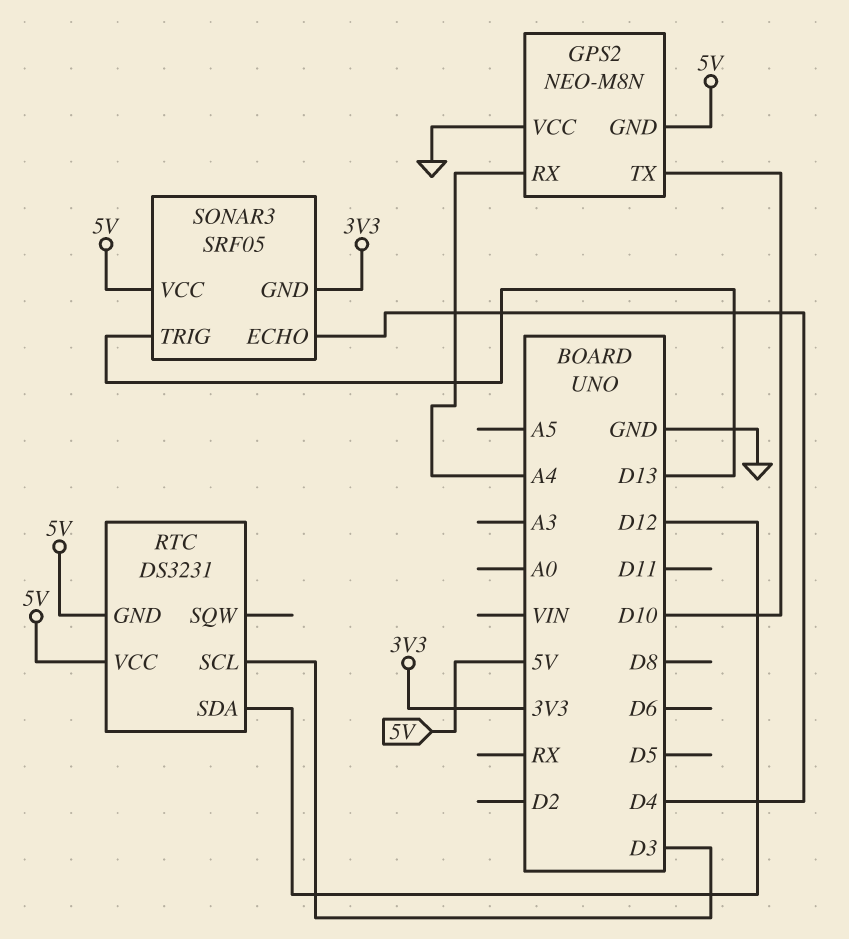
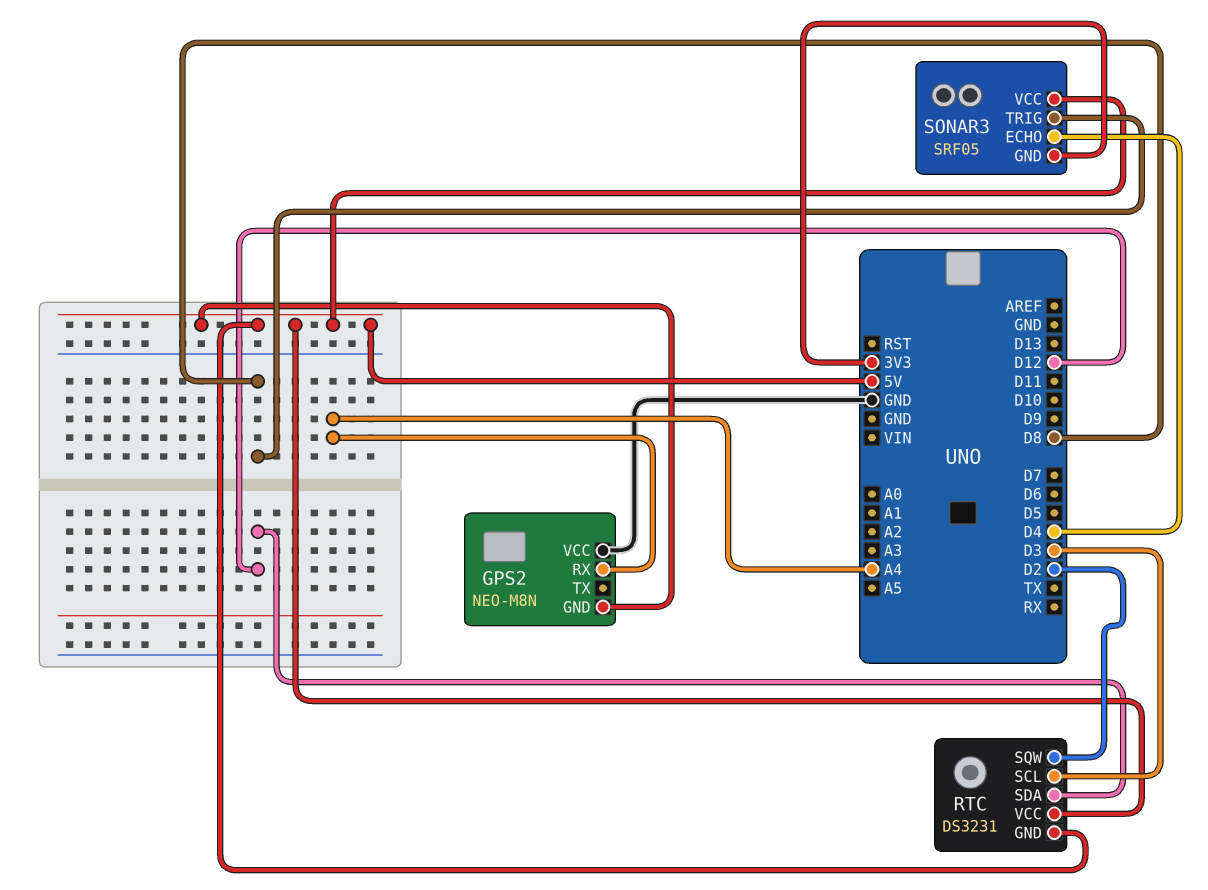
GPS2 pin TX: D10 -> none
RTC pin SQW: none -> D2
SONAR3 pin TRIG: D13 -> D8

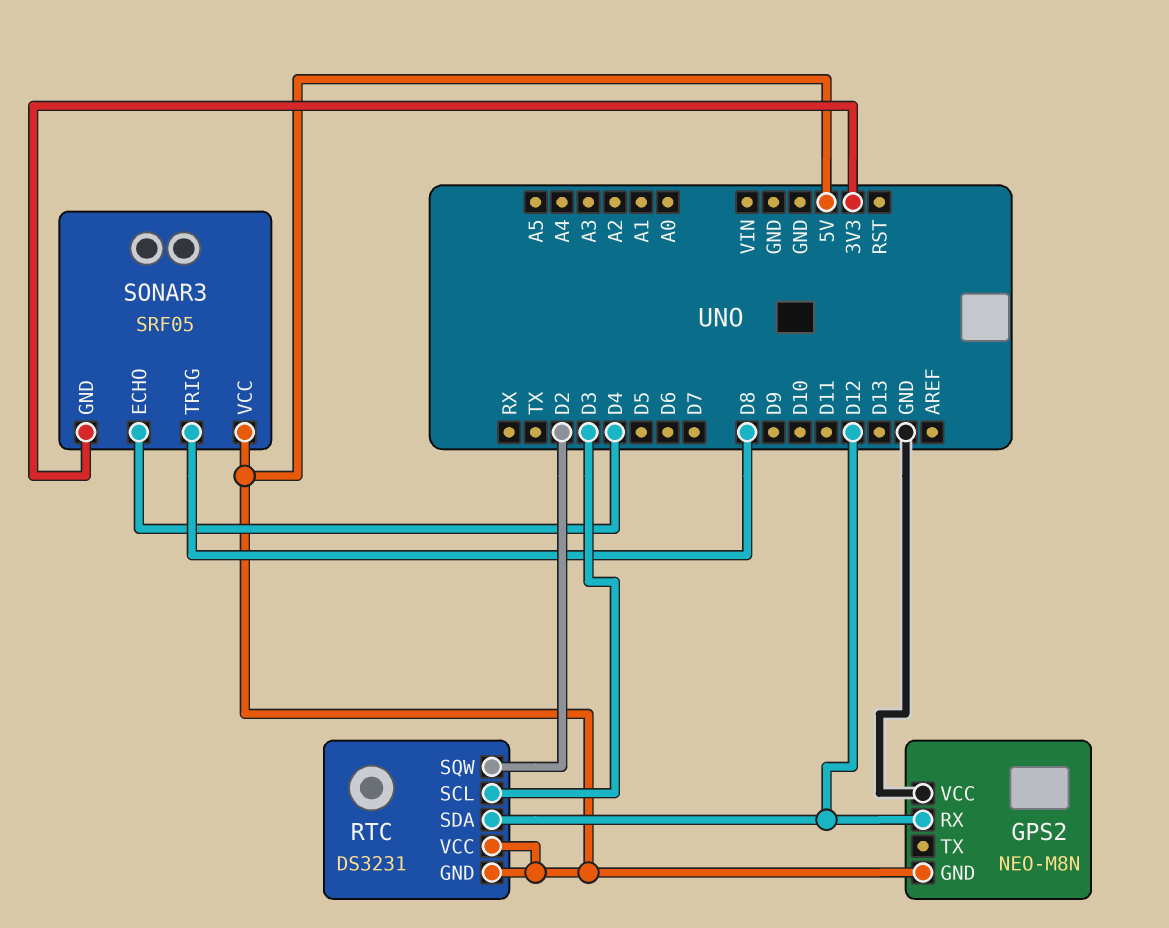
GPS2 pin RX: A4 -> D12

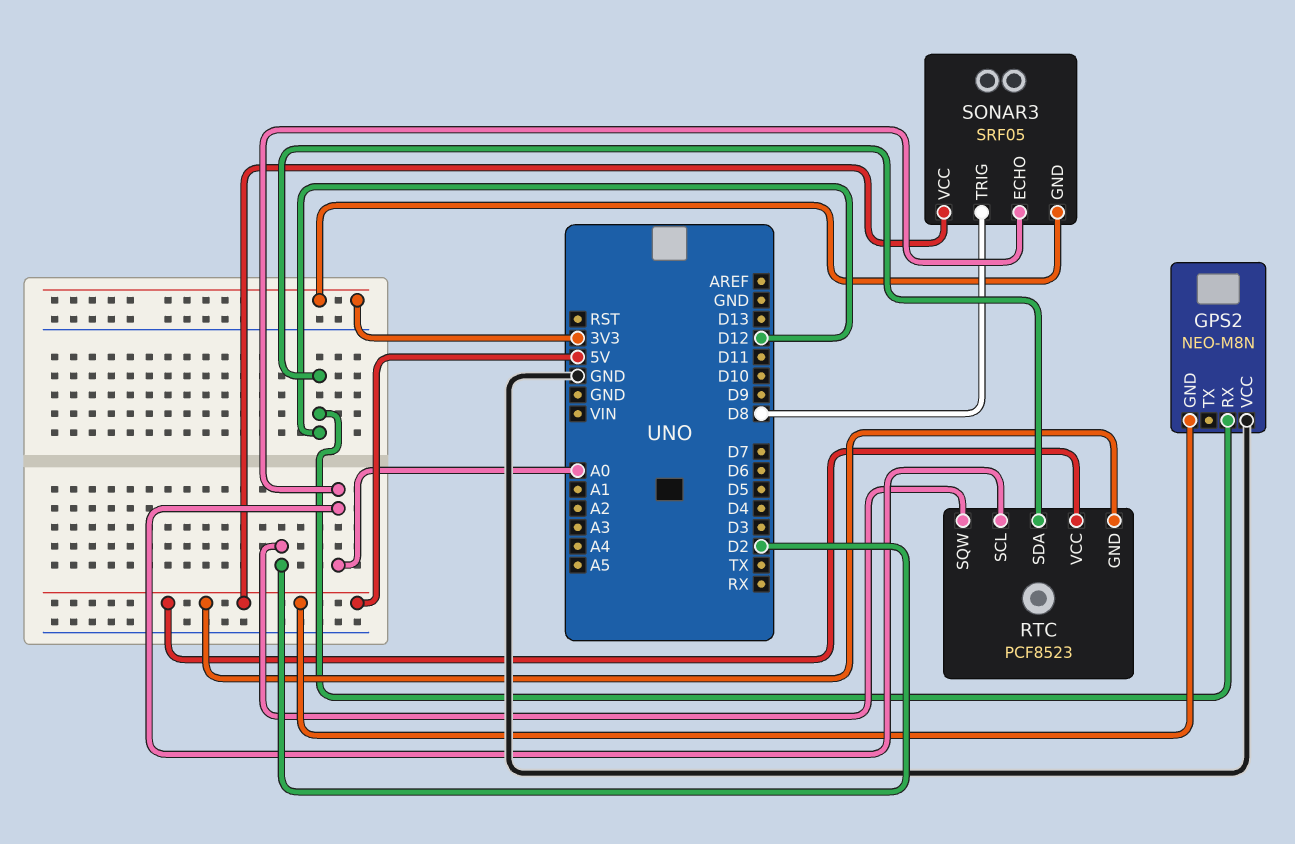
RTC: DS3231 -> PCF8523
RTC pin SCL: D3 -> A0
SONAR3 pin ECHO: D4 -> A0

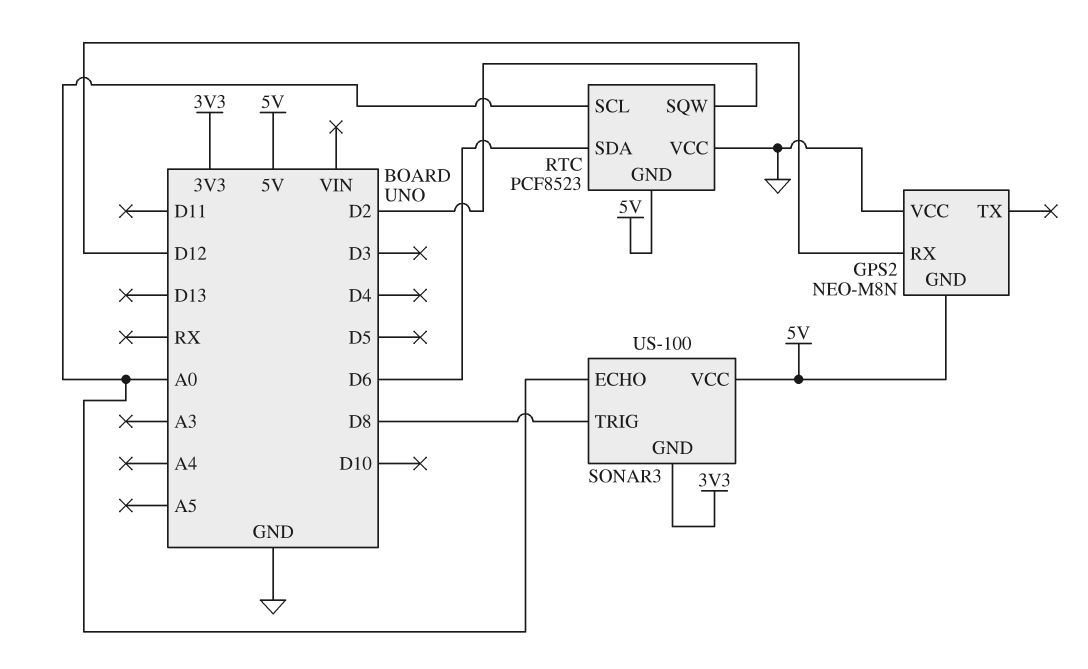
RTC pin SDA: D12 -> D6
RTC pin VCC: 5V -> GND
SONAR3: SRF05 -> US-100

